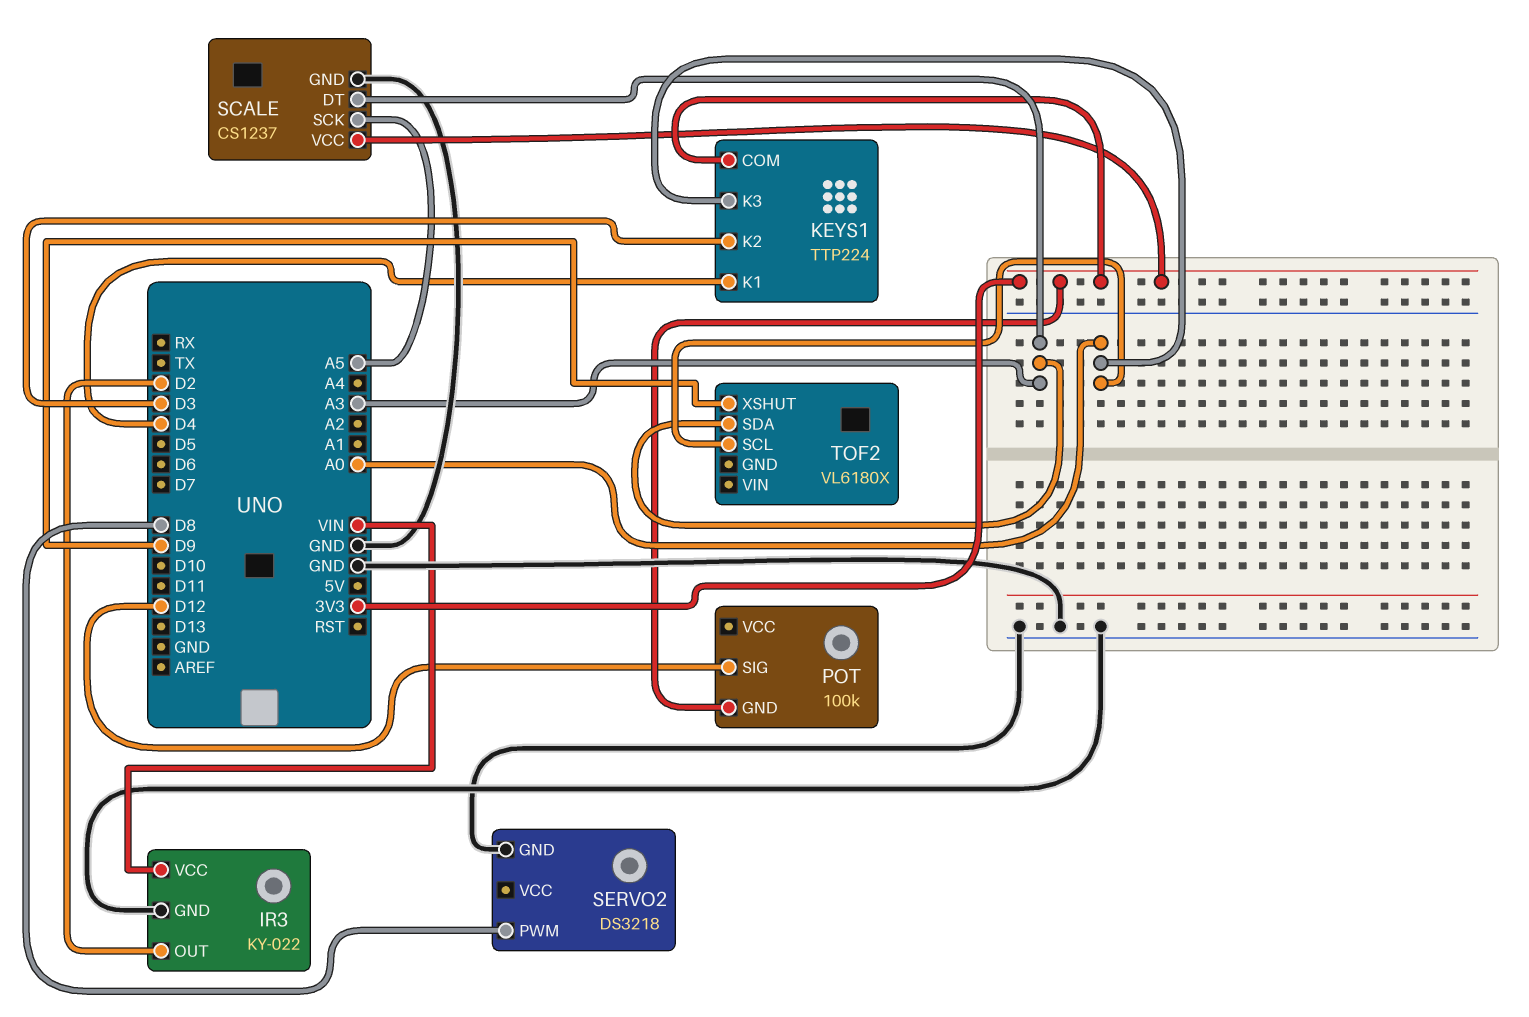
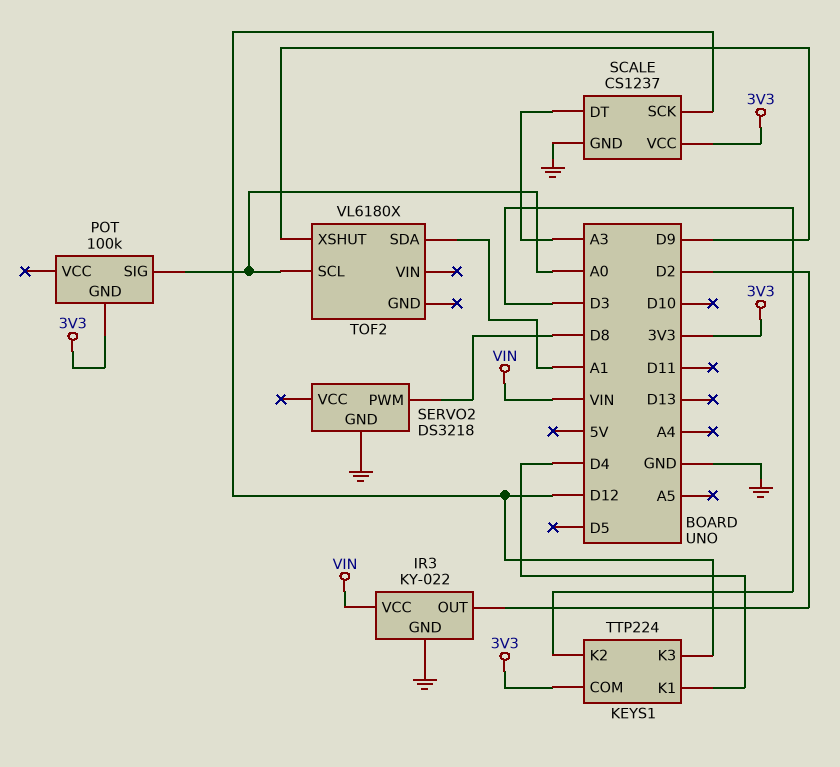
KEYS1 pin K3: A0 -> D12
POT pin SIG: D12 -> A0
SCALE pin SCK: A5 -> D12
TOF2 pin SDA: A3 -> A1

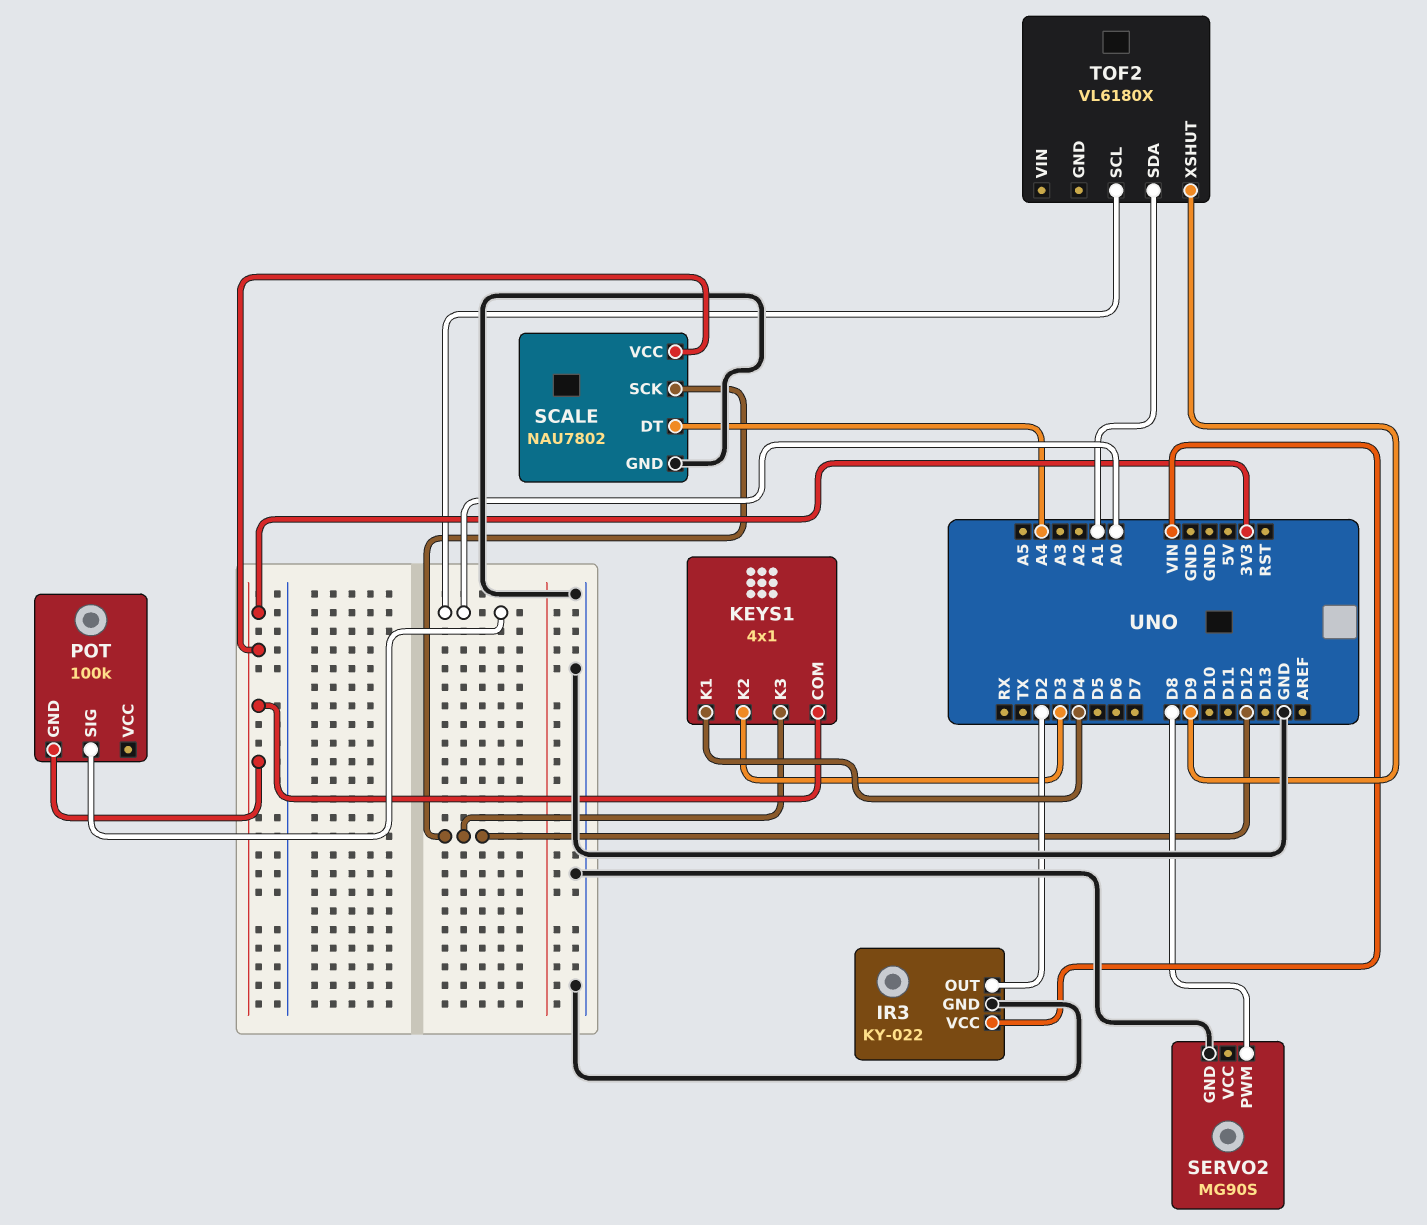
KEYS1: TTP224 -> 4x1
SCALE: CS1237 -> NAU7802
SCALE pin DT: A3 -> A4
SERVO2: DS3218 -> MG90S

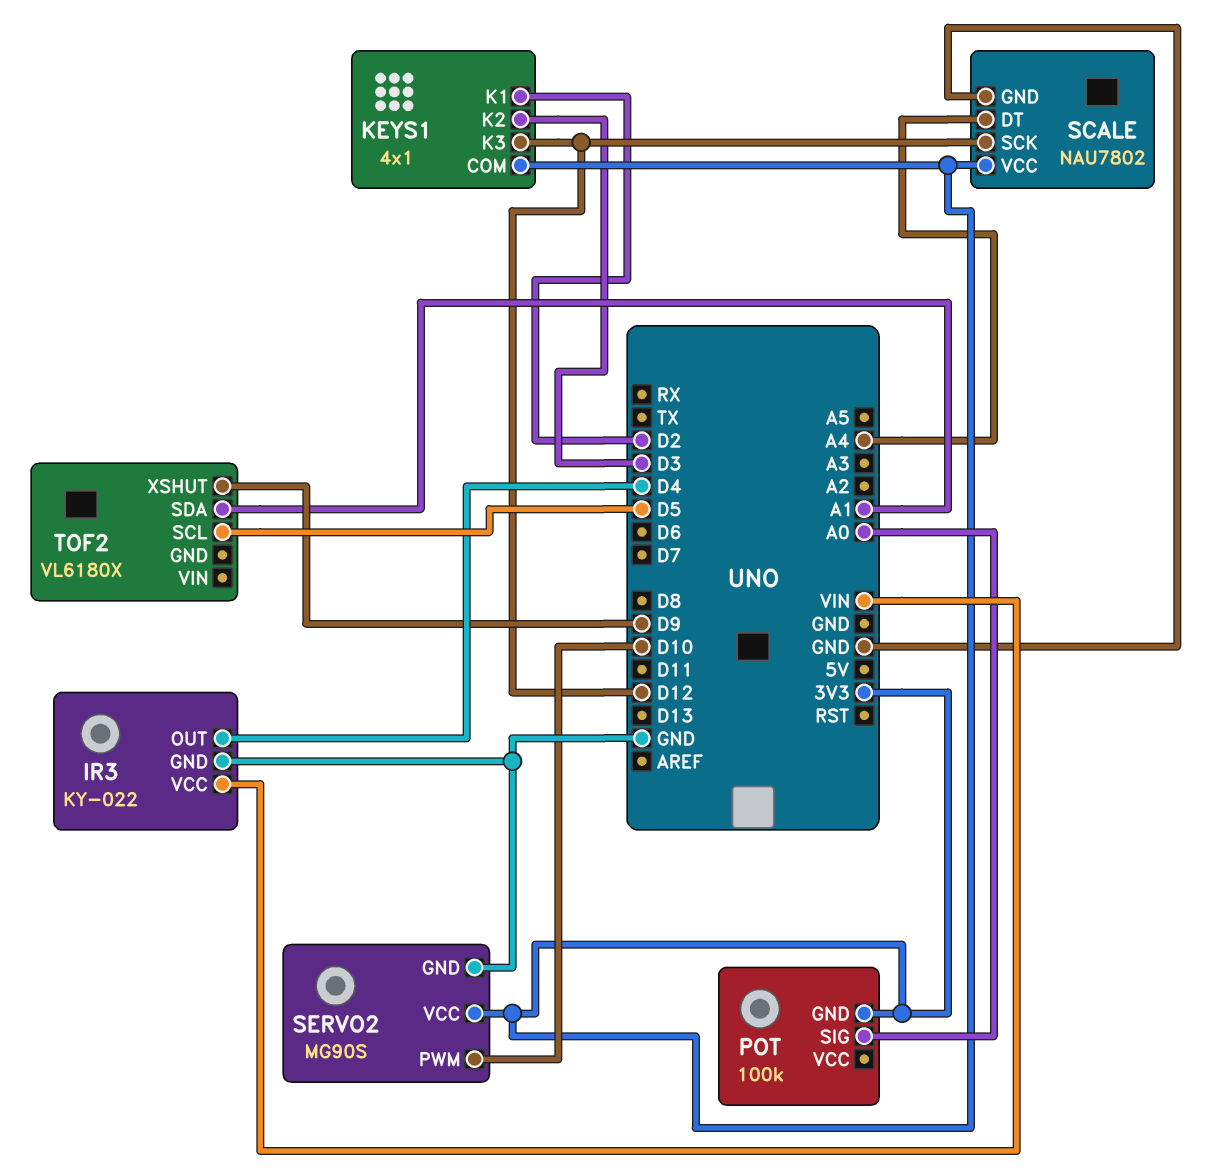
IR3 pin OUT: D2 -> D4
KEYS1 pin K1: D4 -> D2
SERVO2 pin PWM: D8 -> D10
SERVO2 pin VCC: none -> 3V3
TOF2 pin SCL: A0 -> D5

